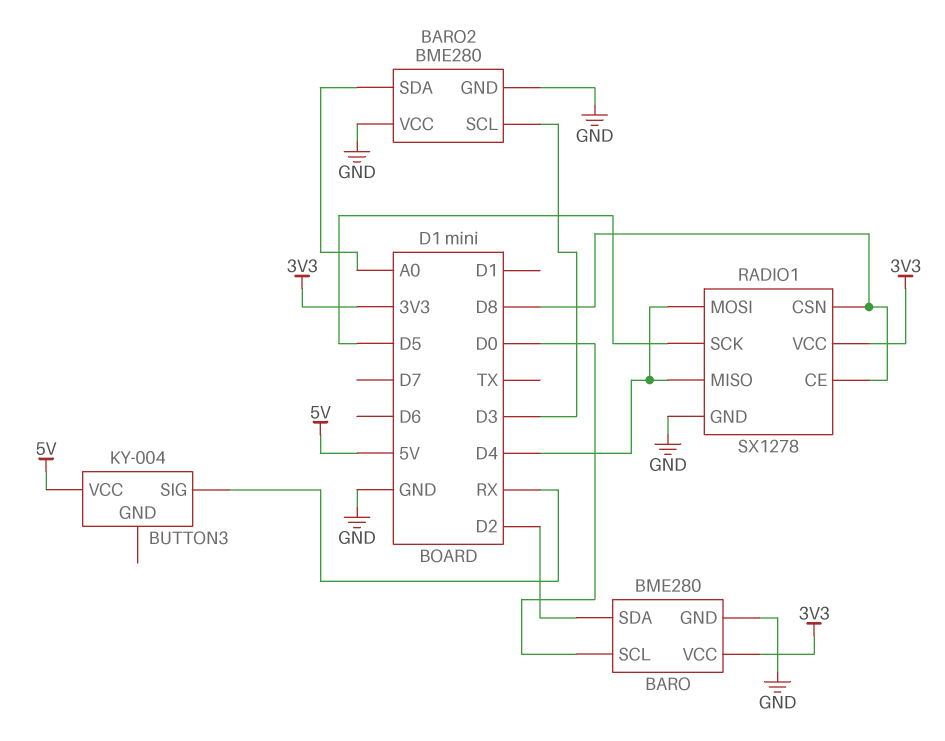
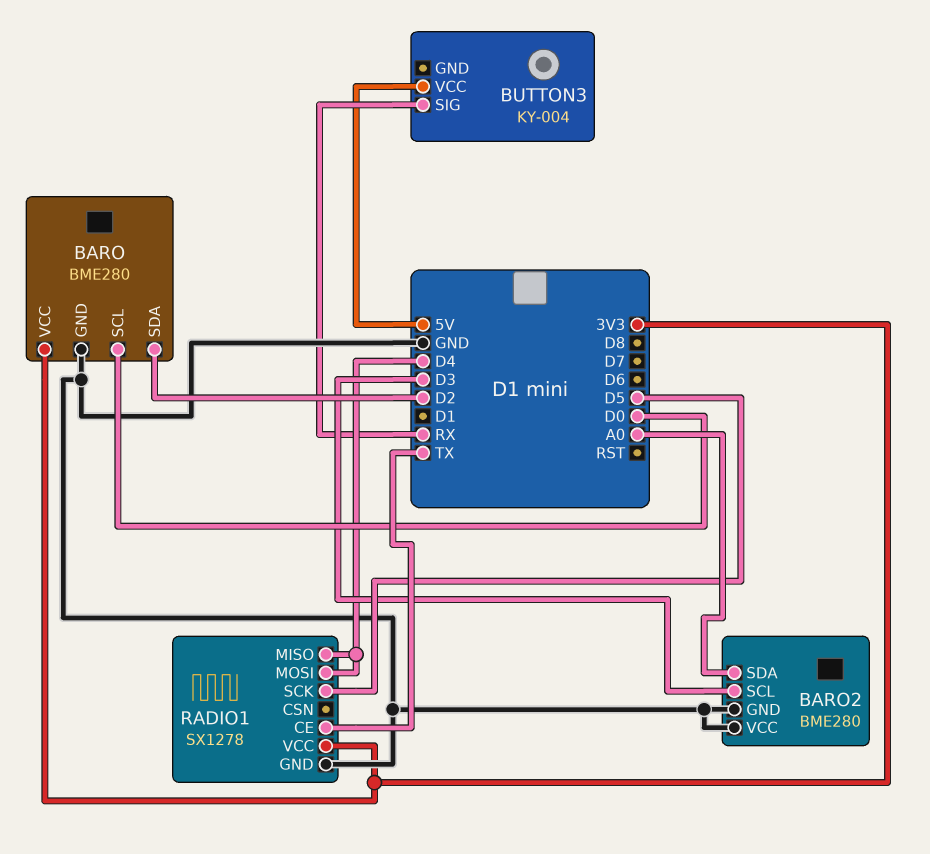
RADIO1 pin CE: D8 -> TX
RADIO1 pin CSN: D8 -> none

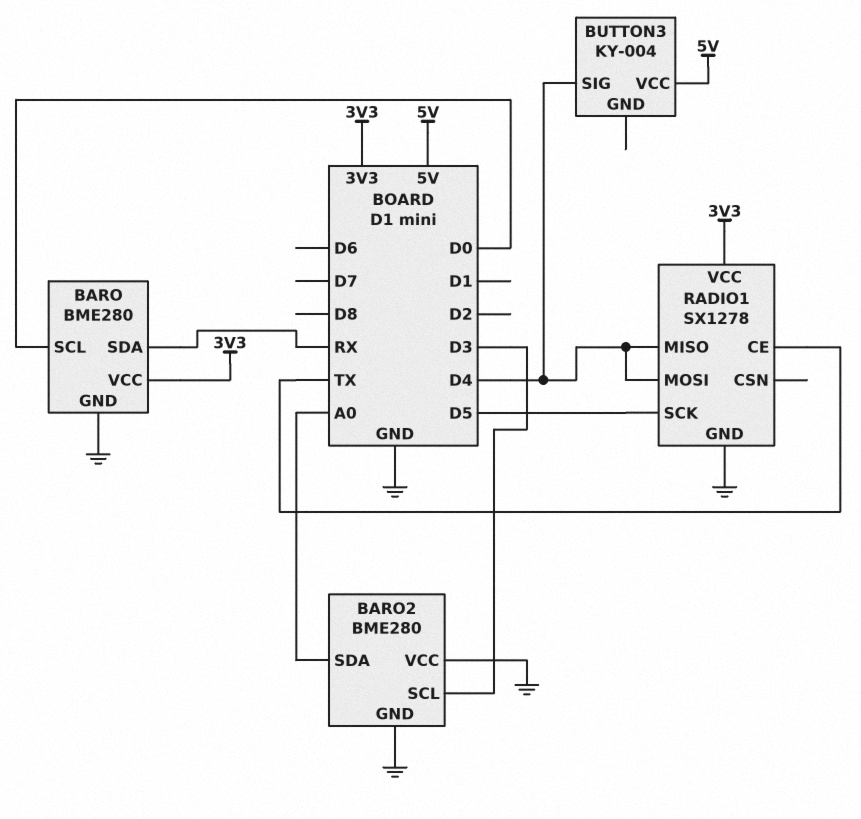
BARO pin SDA: D2 -> RX
BUTTON3 pin SIG: RX -> D4

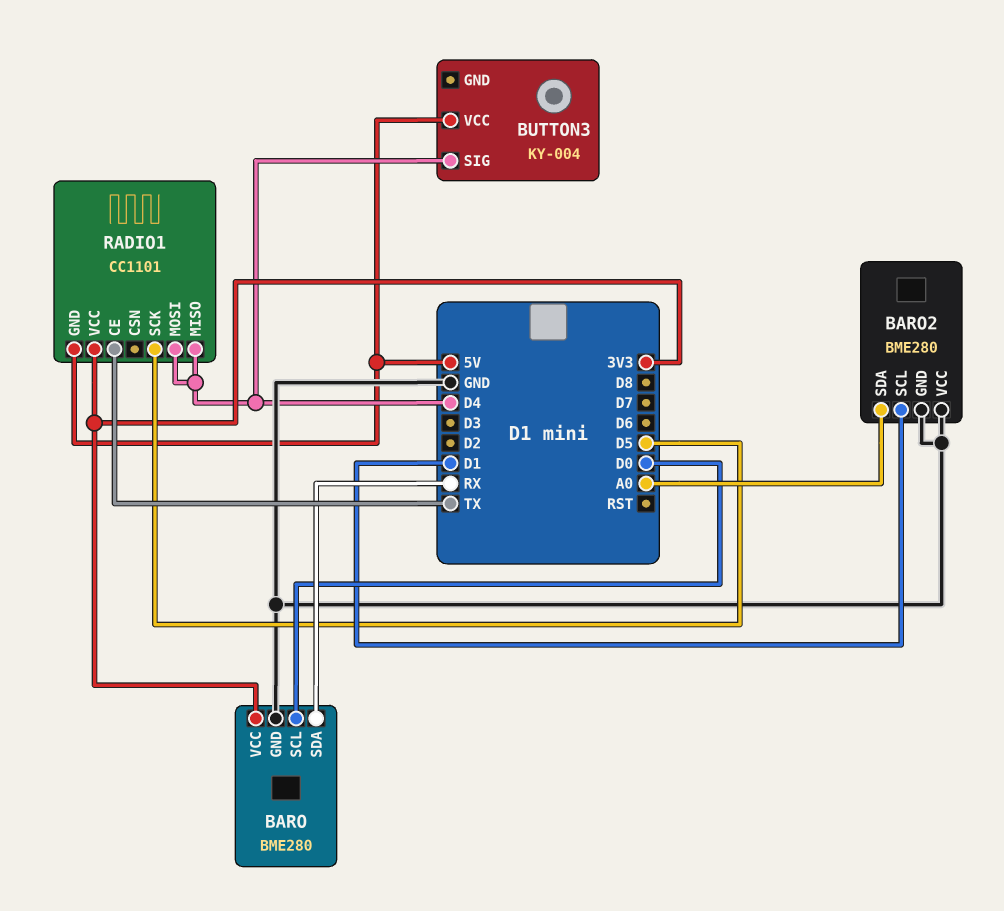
BARO2 pin SCL: D3 -> D1
RADIO1: SX1278 -> CC1101
RADIO1 pin GND: GND -> 5V

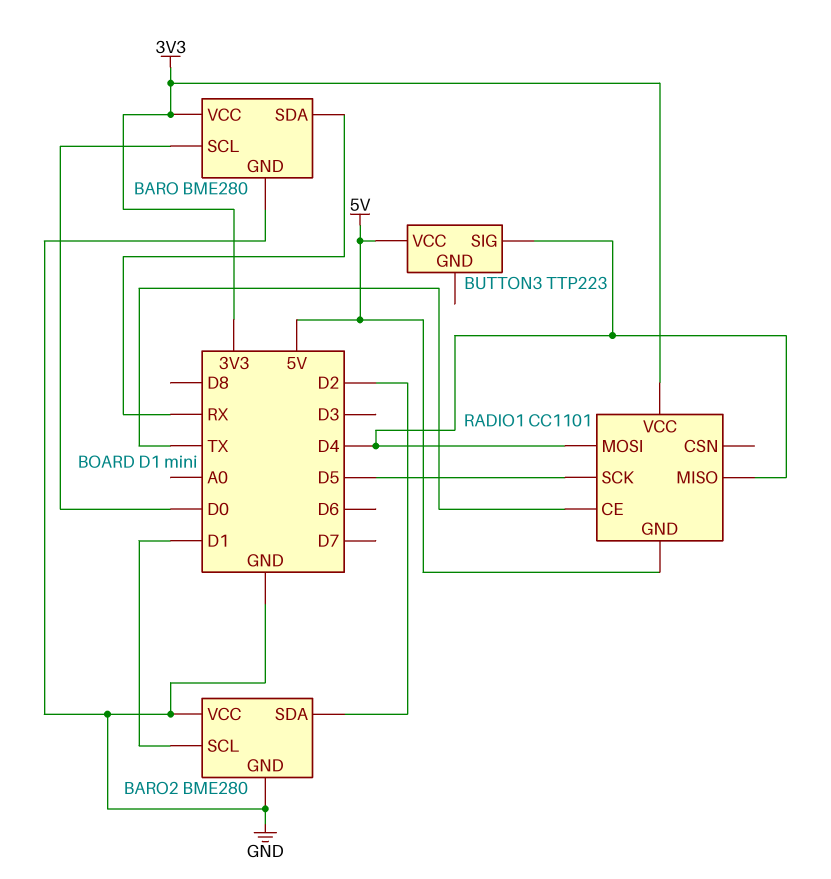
BARO2 pin SDA: A0 -> D2
BUTTON3: KY-004 -> TTP223

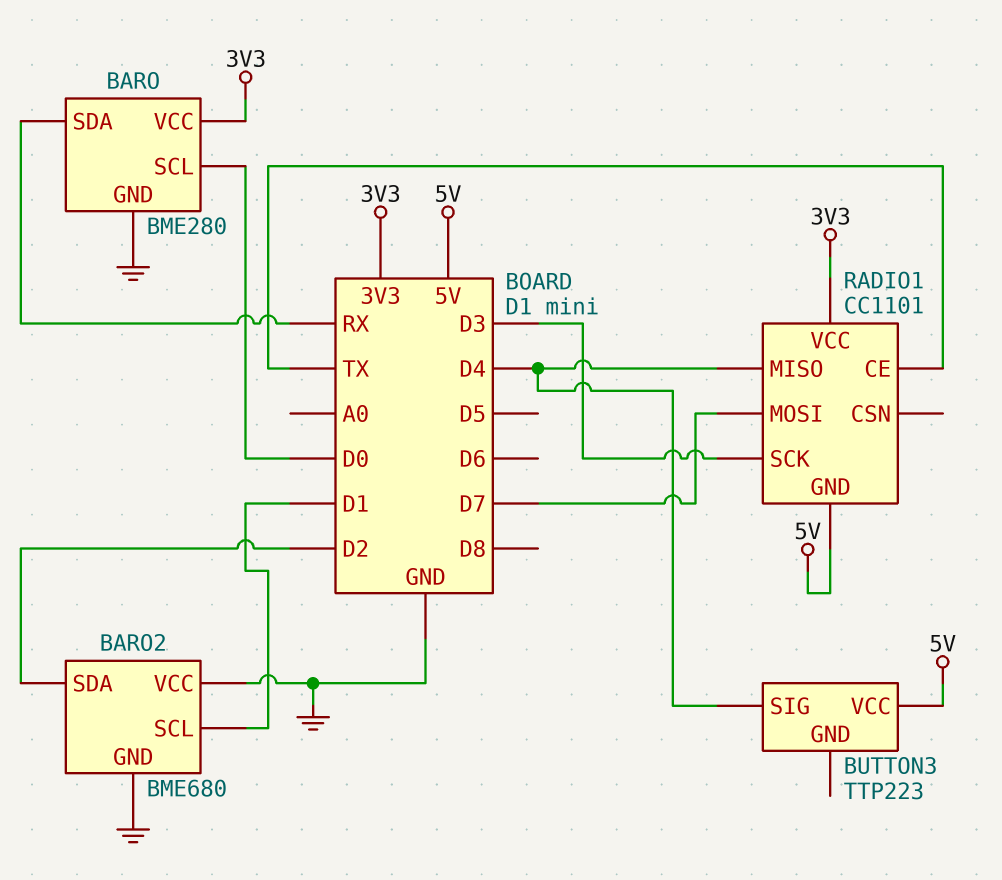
BARO2: BME280 -> BME680
RADIO1 pin MOSI: D4 -> D7
RADIO1 pin SCK: D5 -> D3

